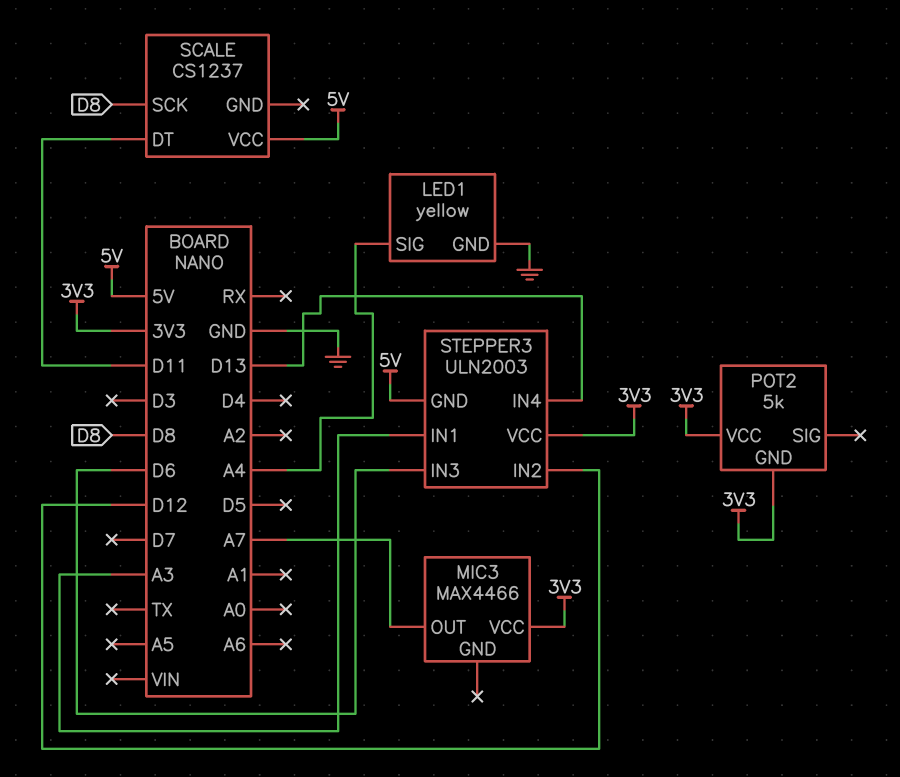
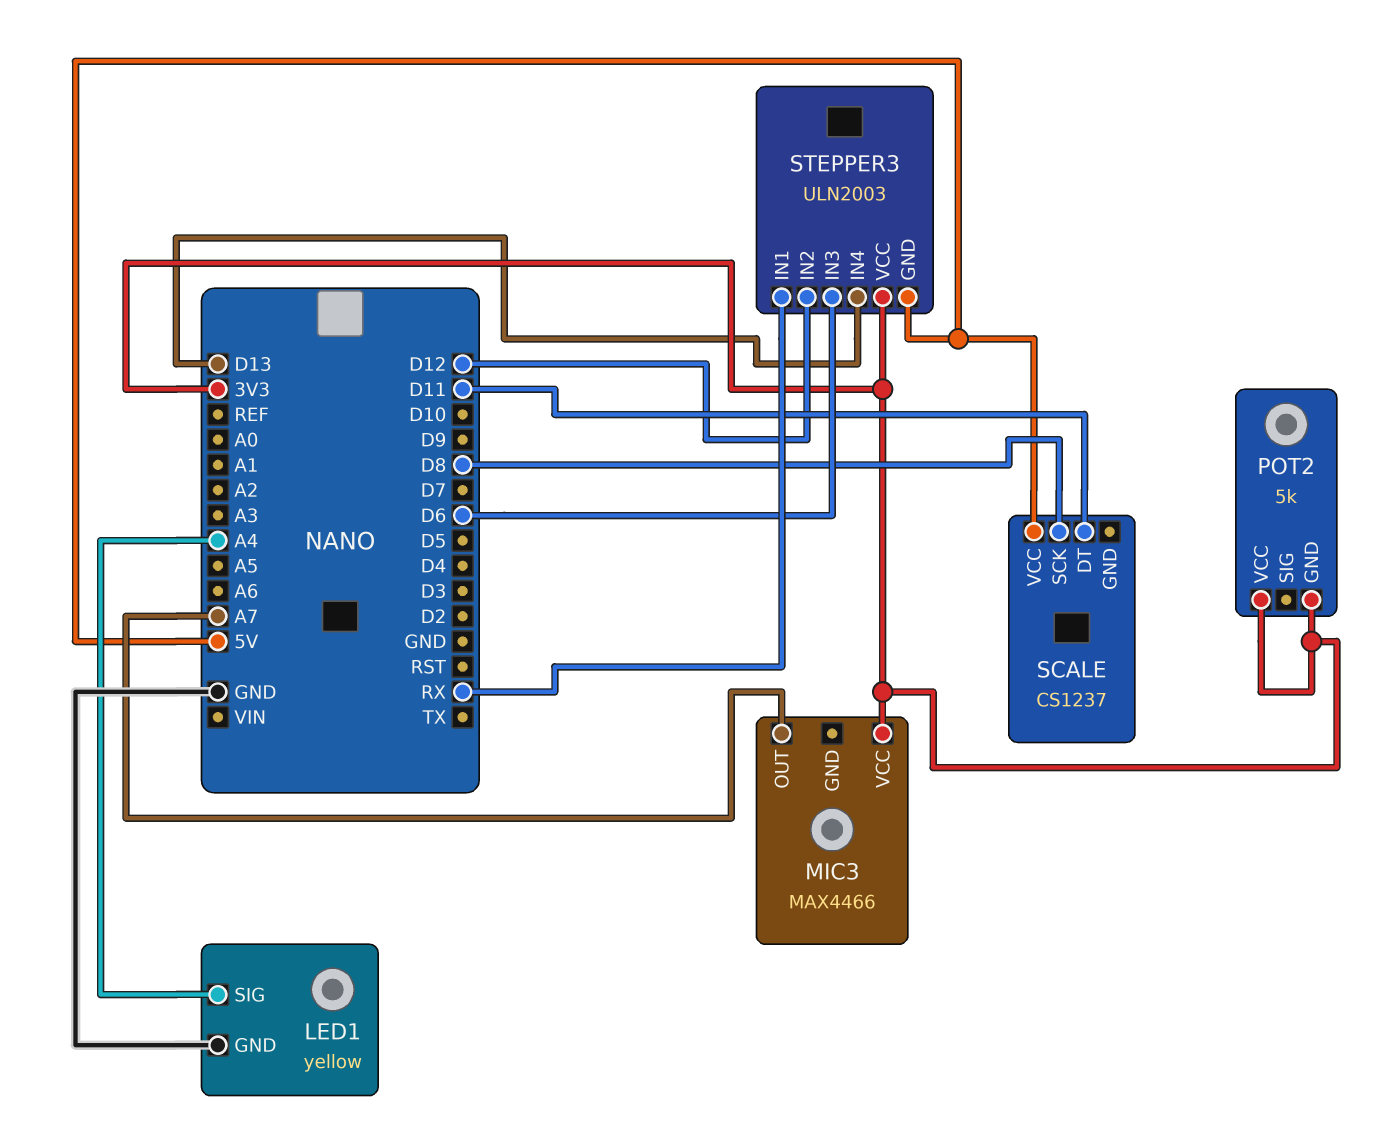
STEPPER3 pin IN1: A3 -> RX

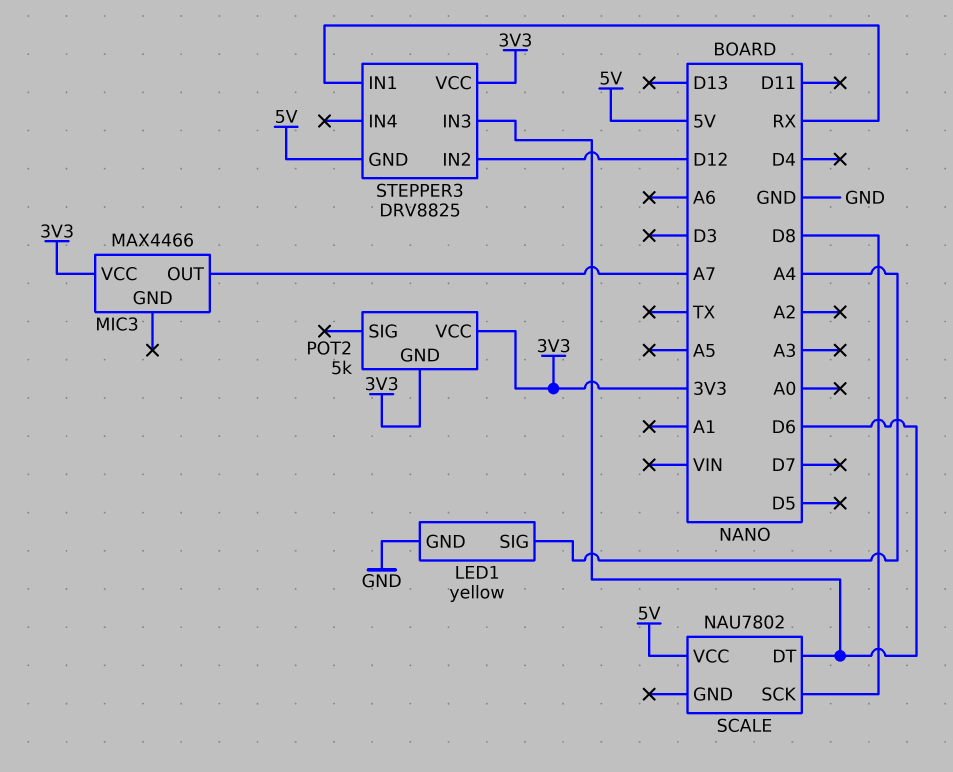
SCALE: CS1237 -> NAU7802
SCALE pin DT: D11 -> D6
STEPPER3: ULN2003 -> DRV8825
STEPPER3 pin IN4: D13 -> none

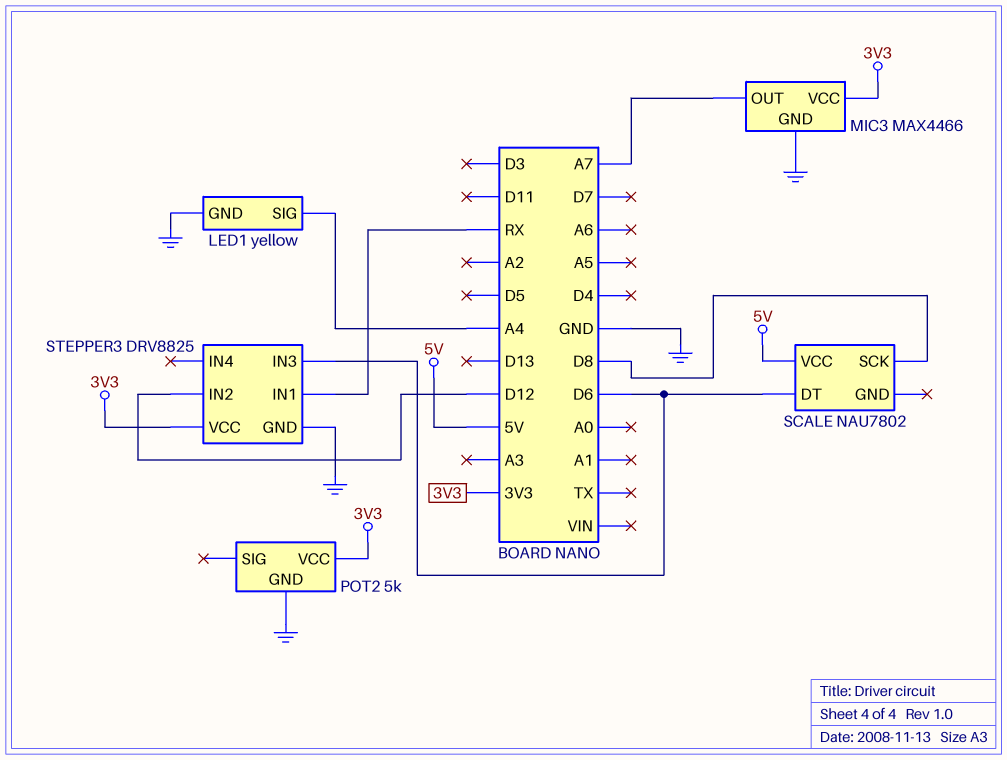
MIC3 pin GND: none -> GND
POT2 pin GND: 3V3 -> GND
STEPPER3 pin GND: 5V -> GND

